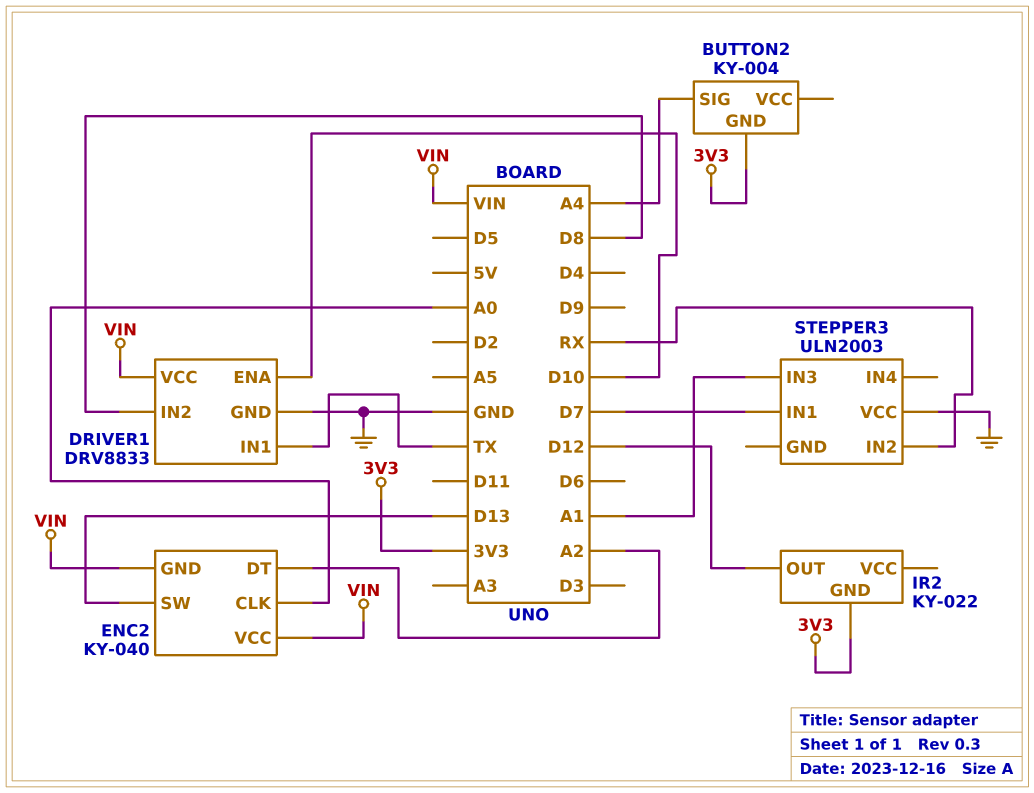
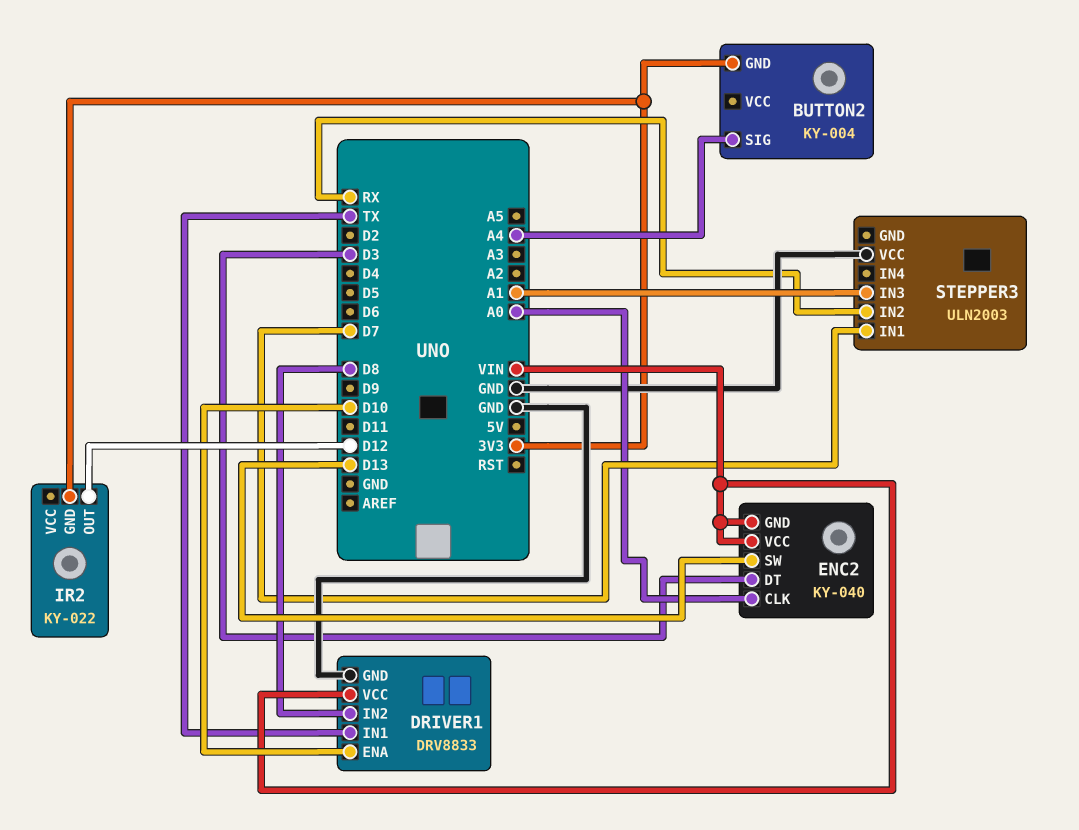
ENC2 pin DT: A2 -> D3

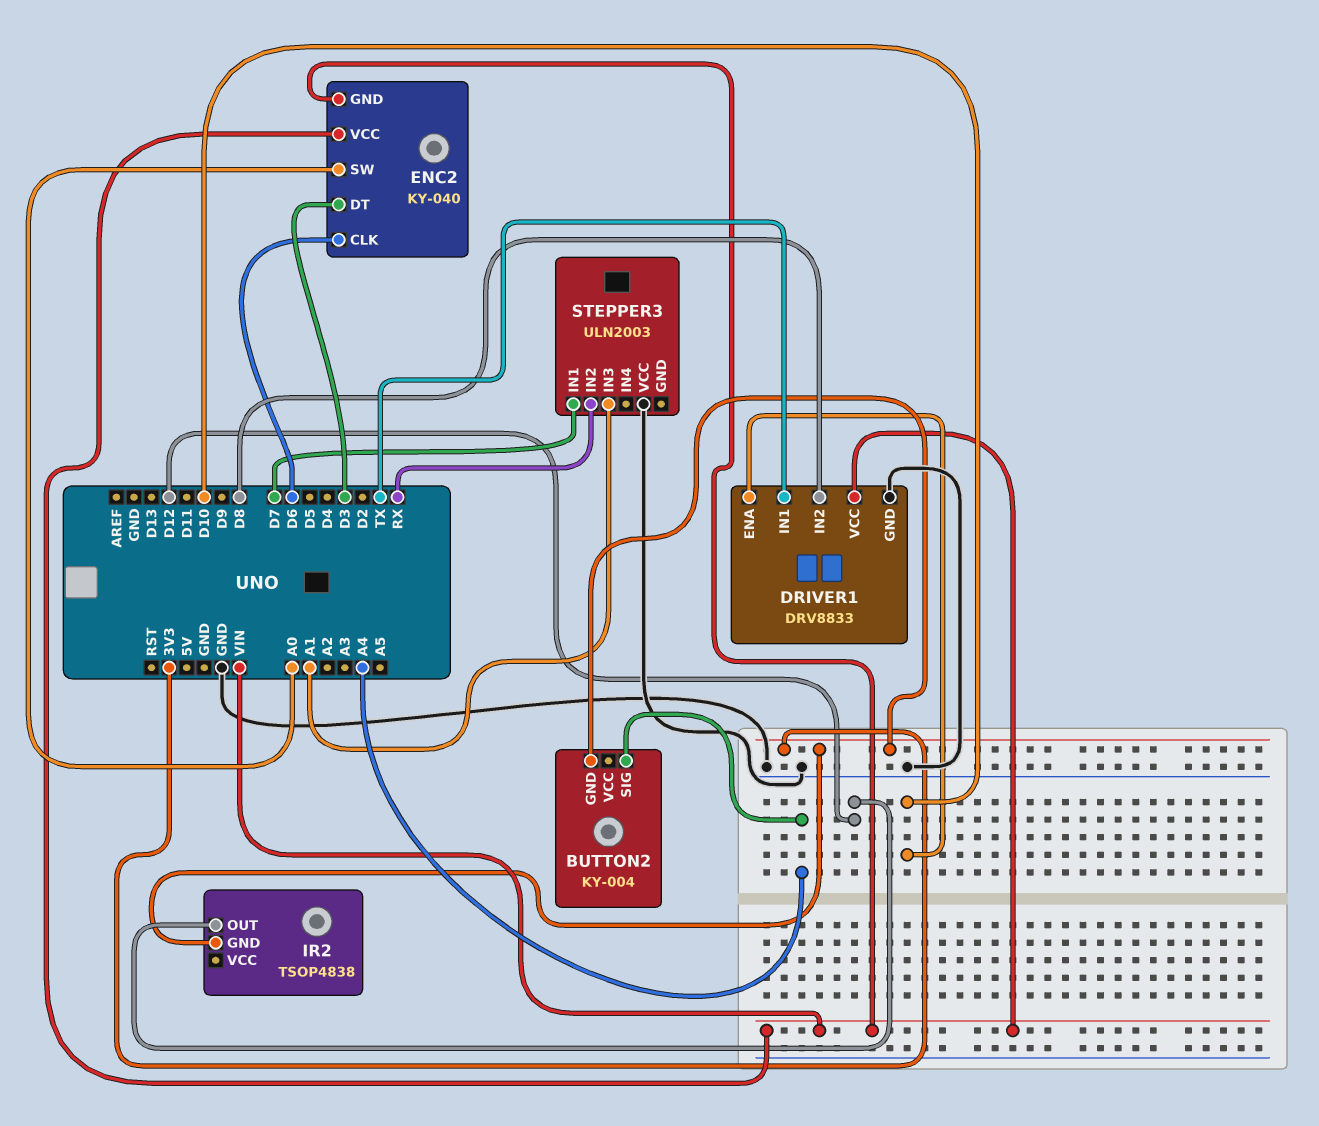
ENC2 pin CLK: A0 -> D6
ENC2 pin SW: D13 -> A0
IR2: KY-022 -> TSOP4838

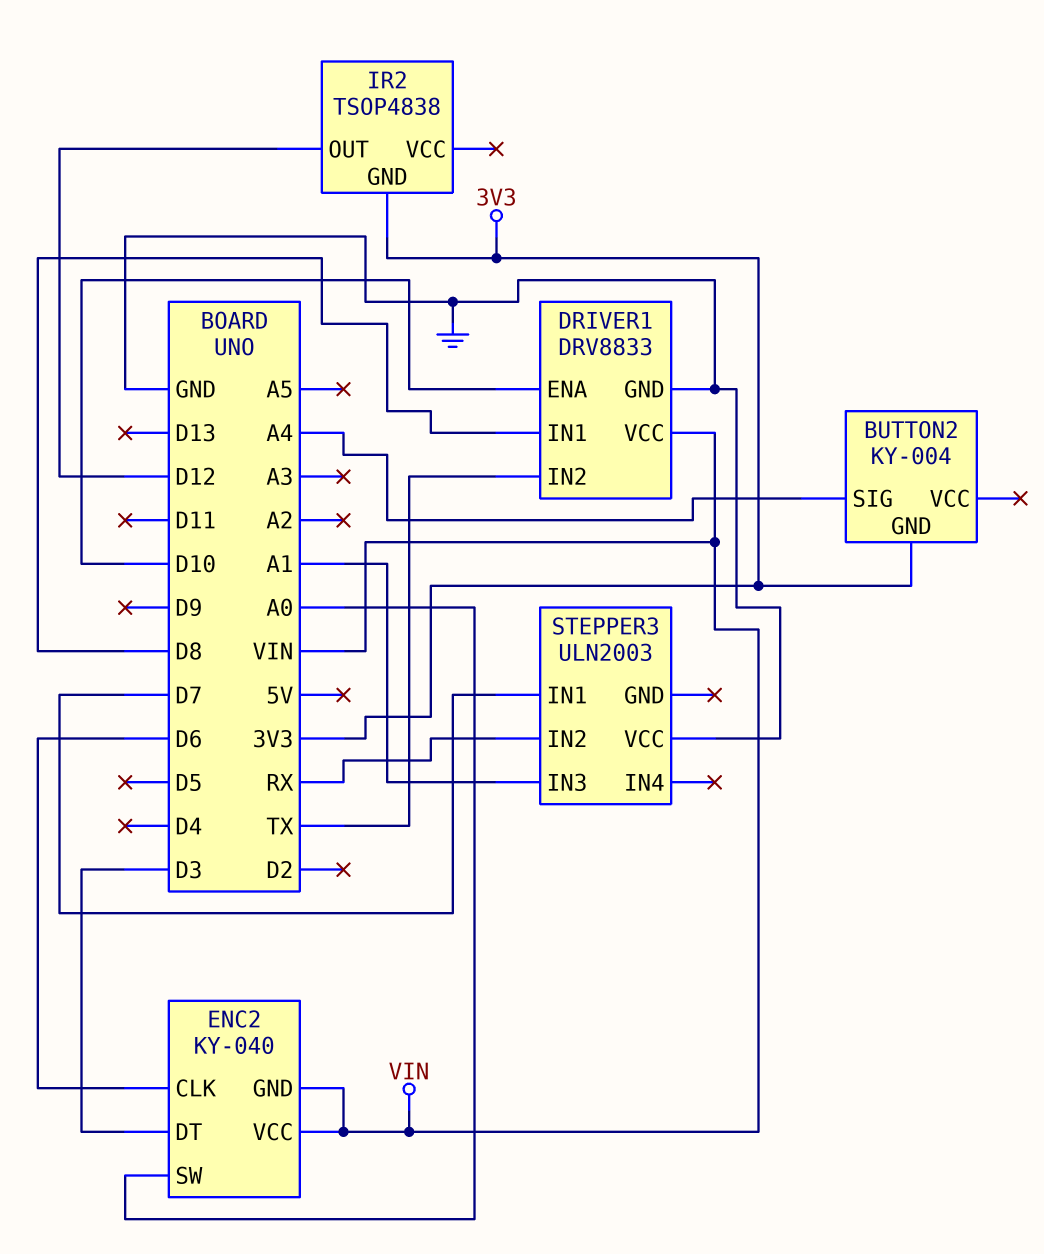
DRIVER1 pin IN1: TX -> D8
DRIVER1 pin IN2: D8 -> TX

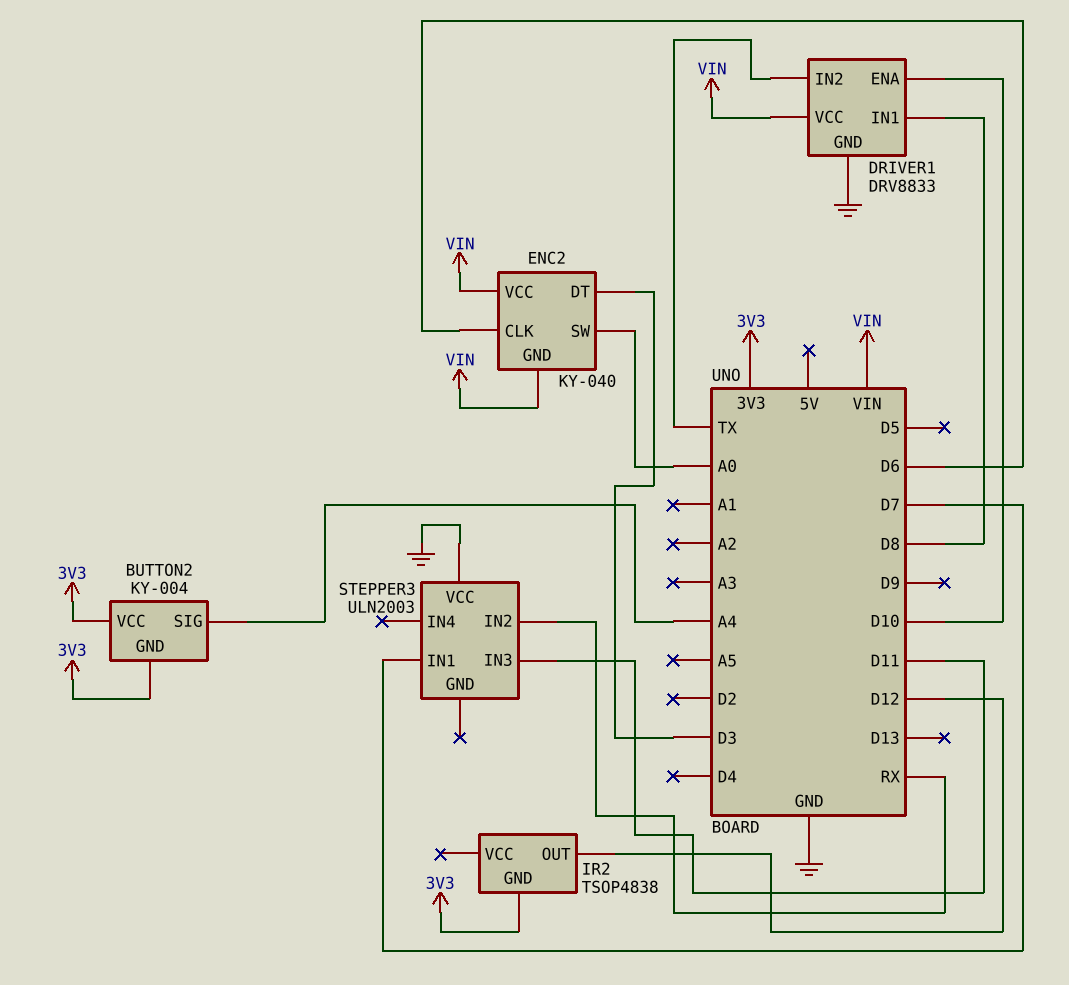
BUTTON2 pin VCC: none -> 3V3
STEPPER3 pin IN3: A1 -> D11

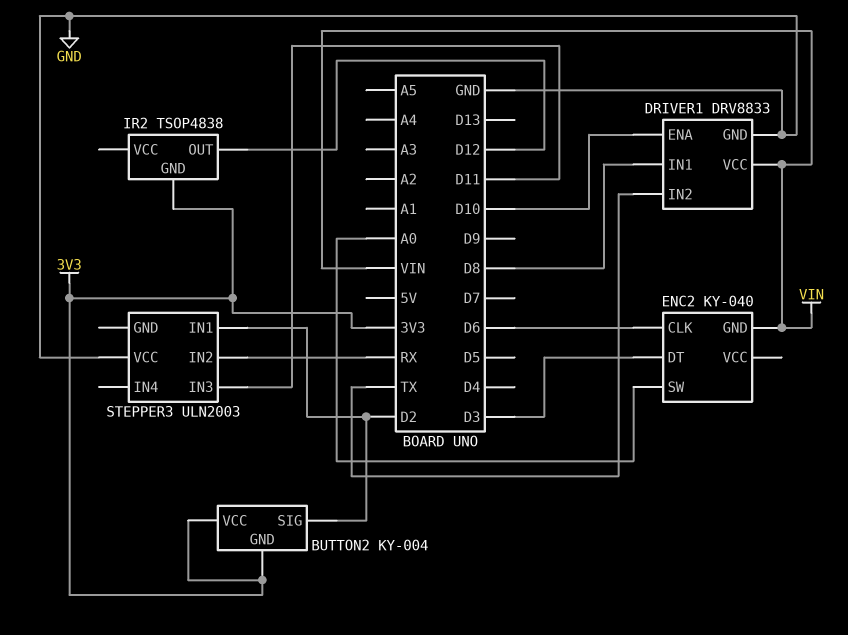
BUTTON2 pin SIG: A4 -> D2
ENC2 pin VCC: VIN -> none
STEPPER3 pin IN1: D7 -> D2

